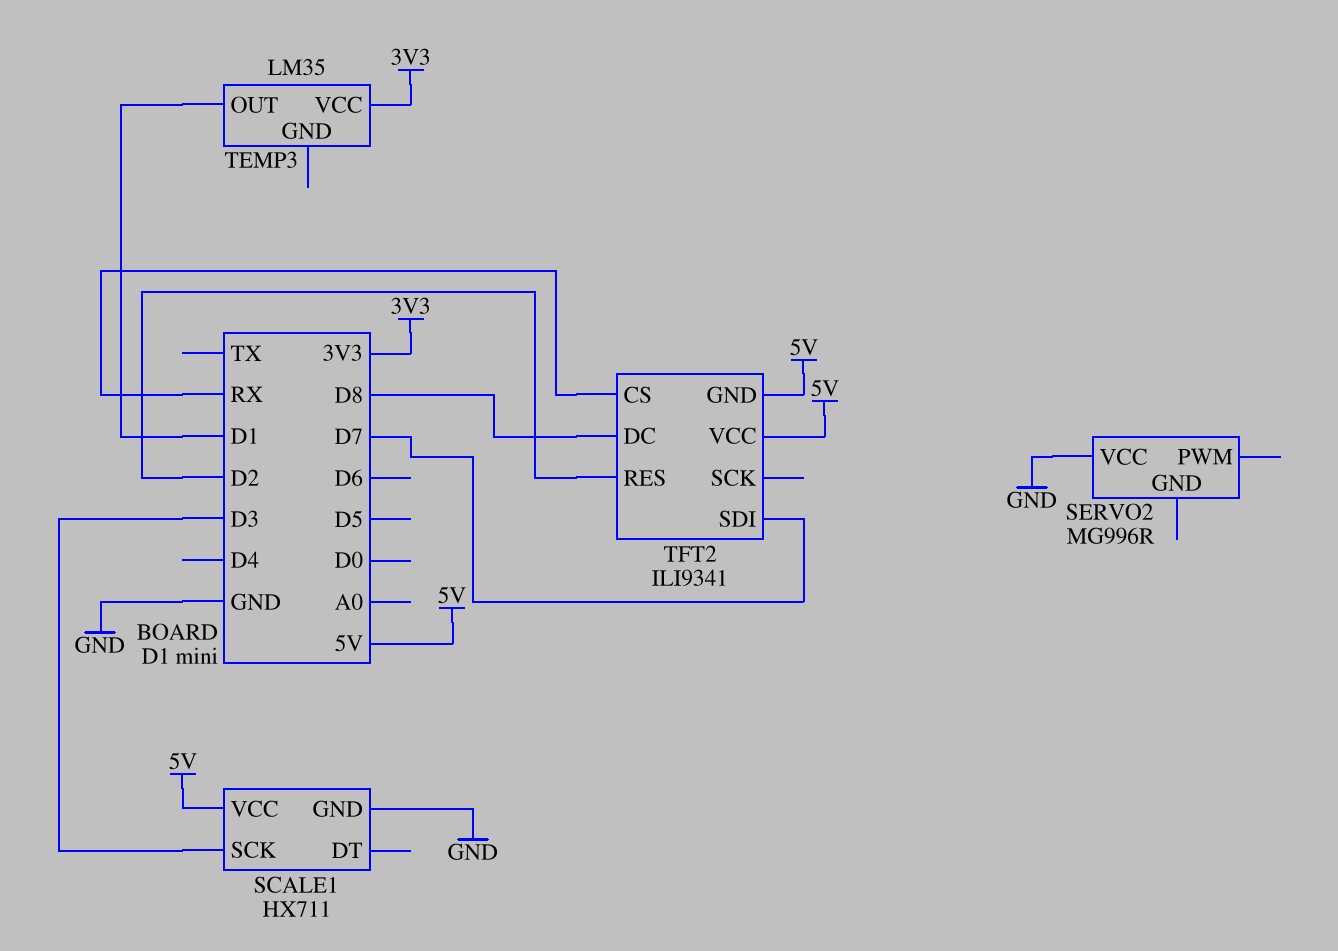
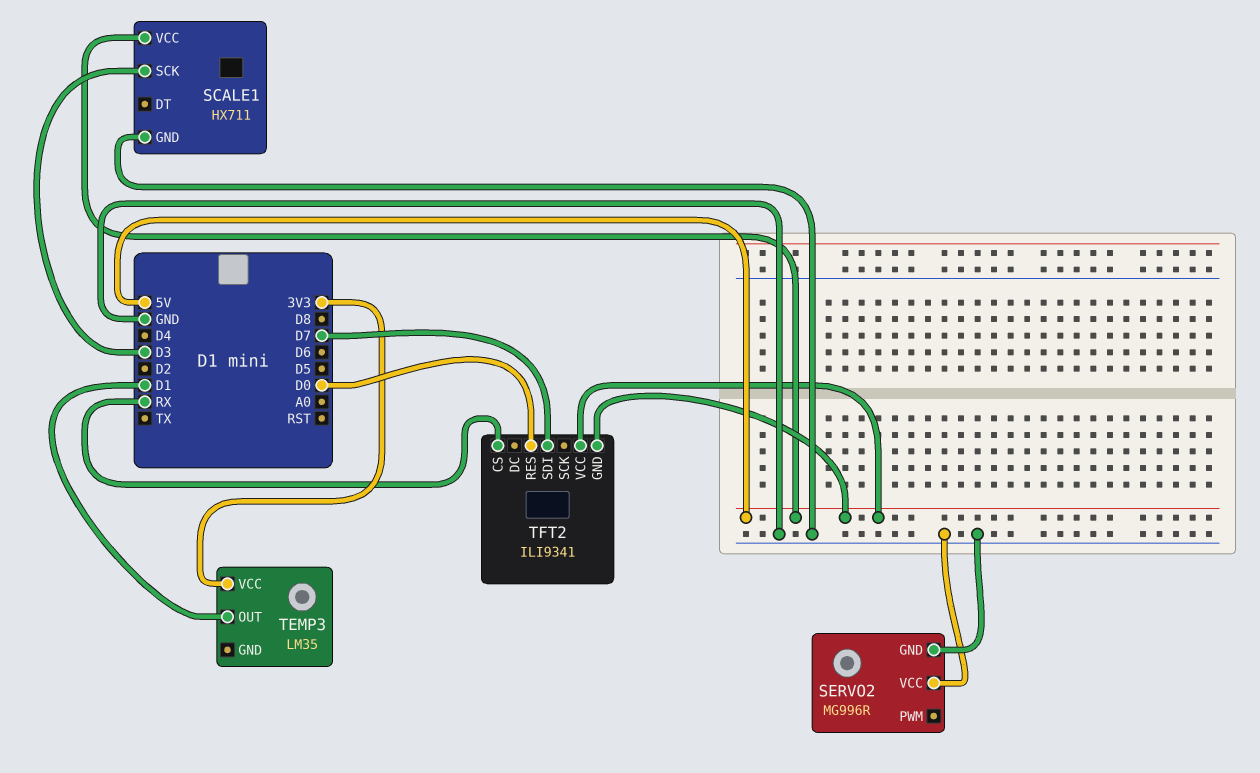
SERVO2 pin GND: none -> GND
TFT2 pin DC: D8 -> none
TFT2 pin RES: D2 -> D0

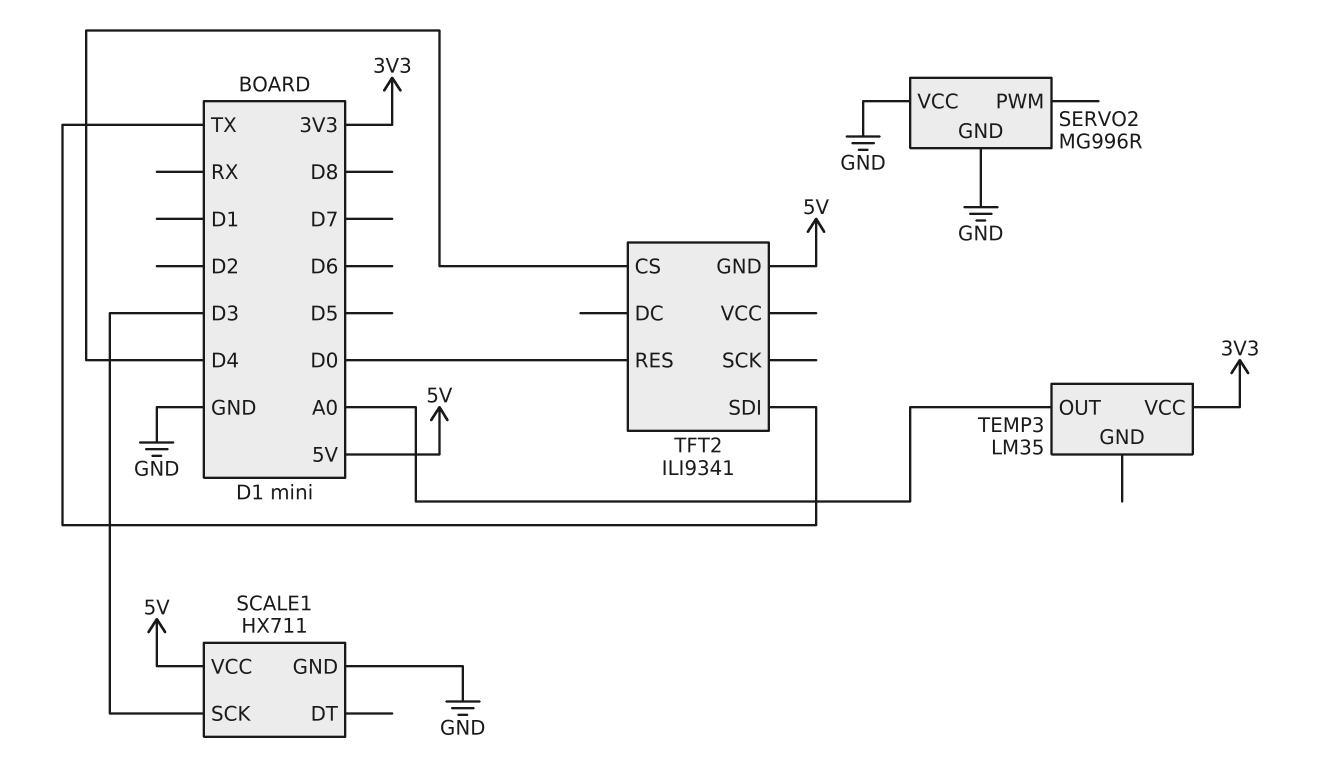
TEMP3 pin OUT: D1 -> A0
TFT2 pin CS: RX -> D4
TFT2 pin SDI: D7 -> TX
TFT2 pin VCC: 5V -> none

